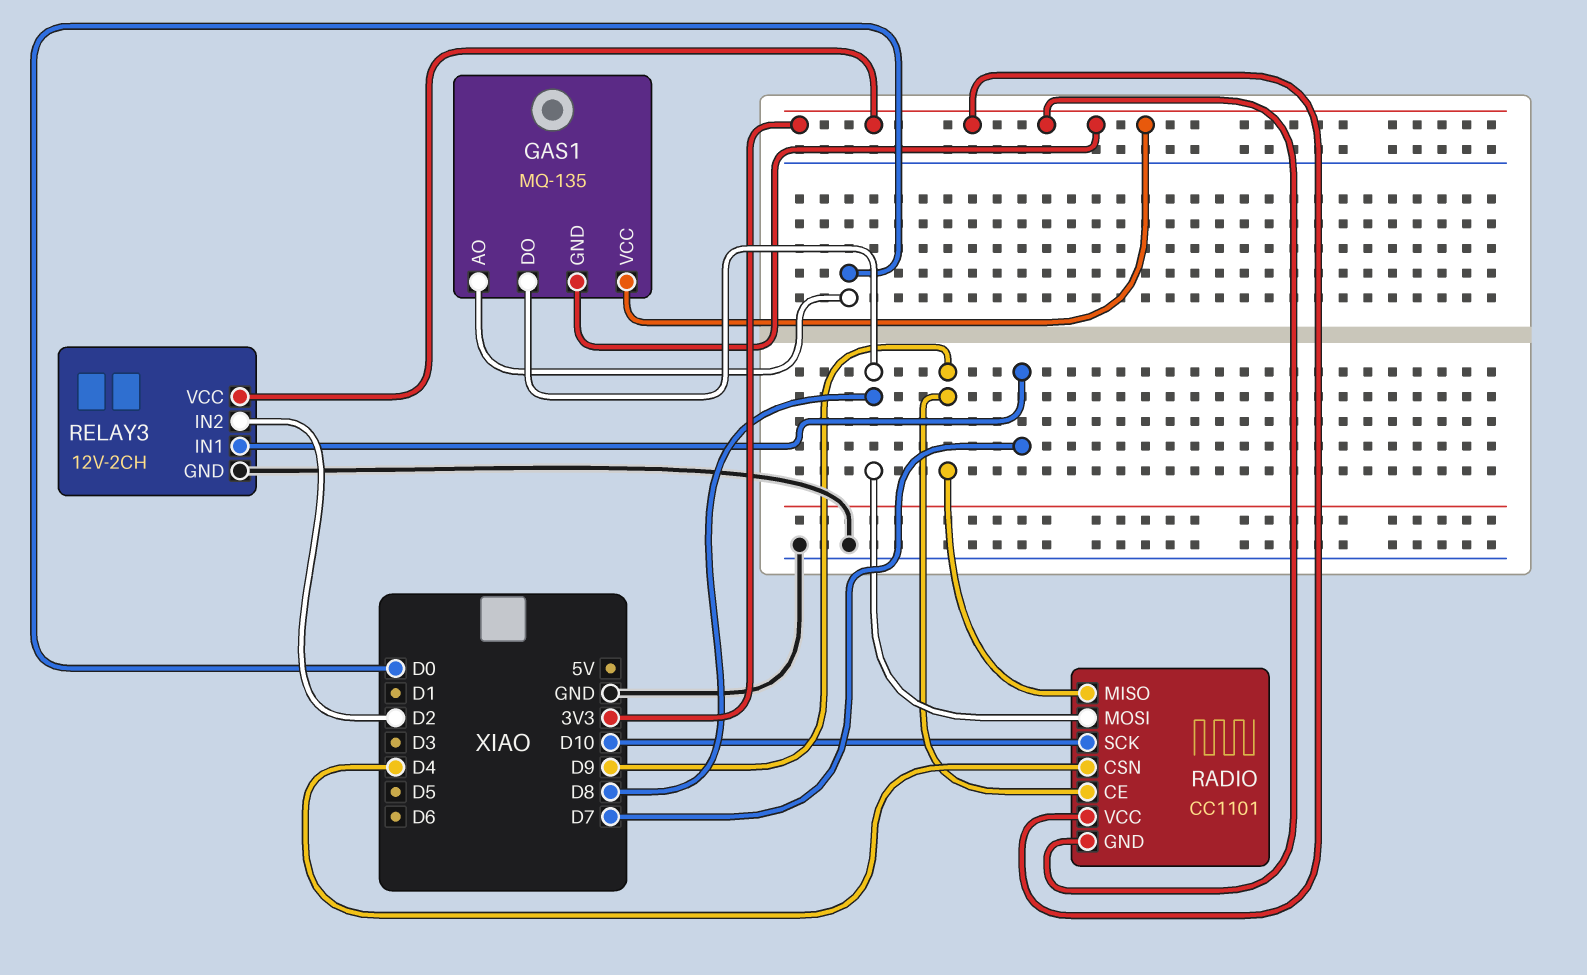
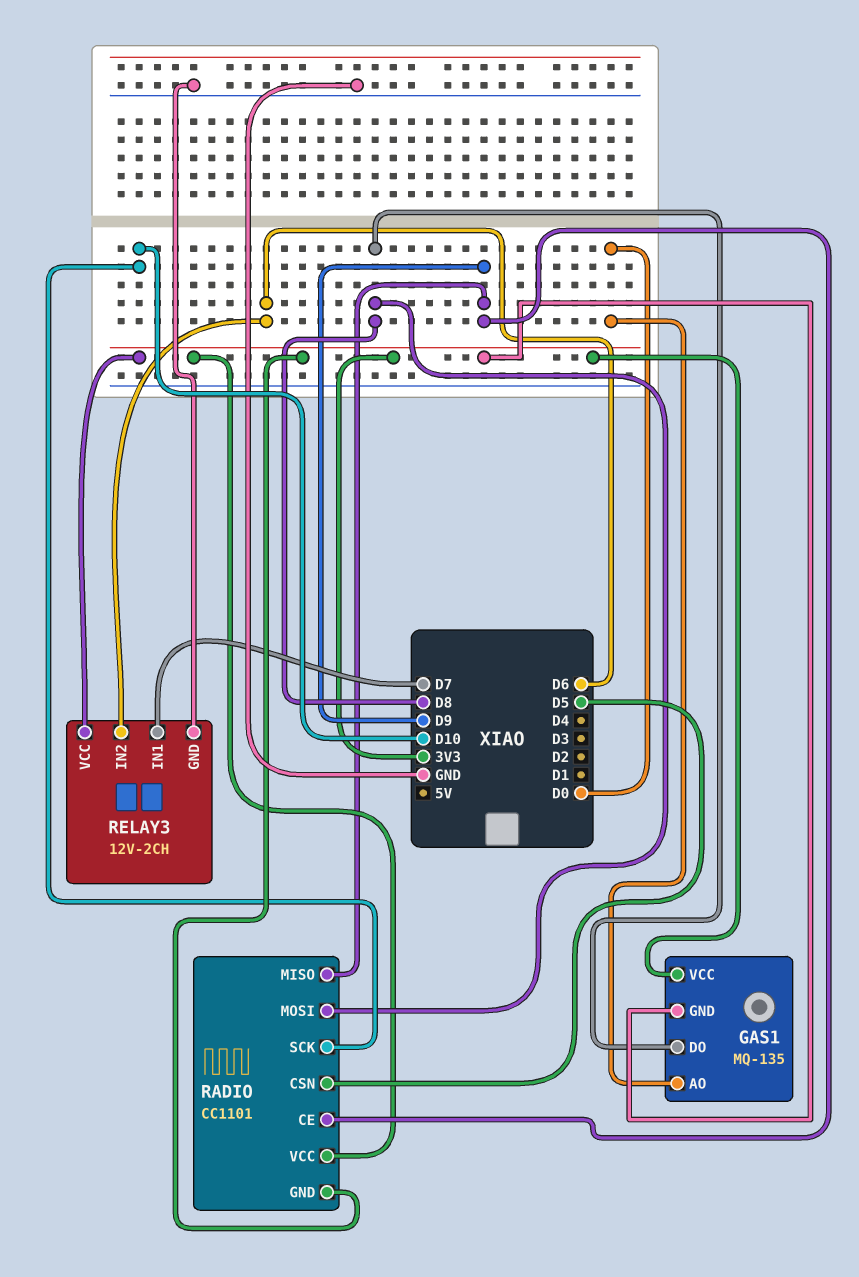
RADIO pin CSN: D4 -> D5
RELAY3 pin IN2: D2 -> D6

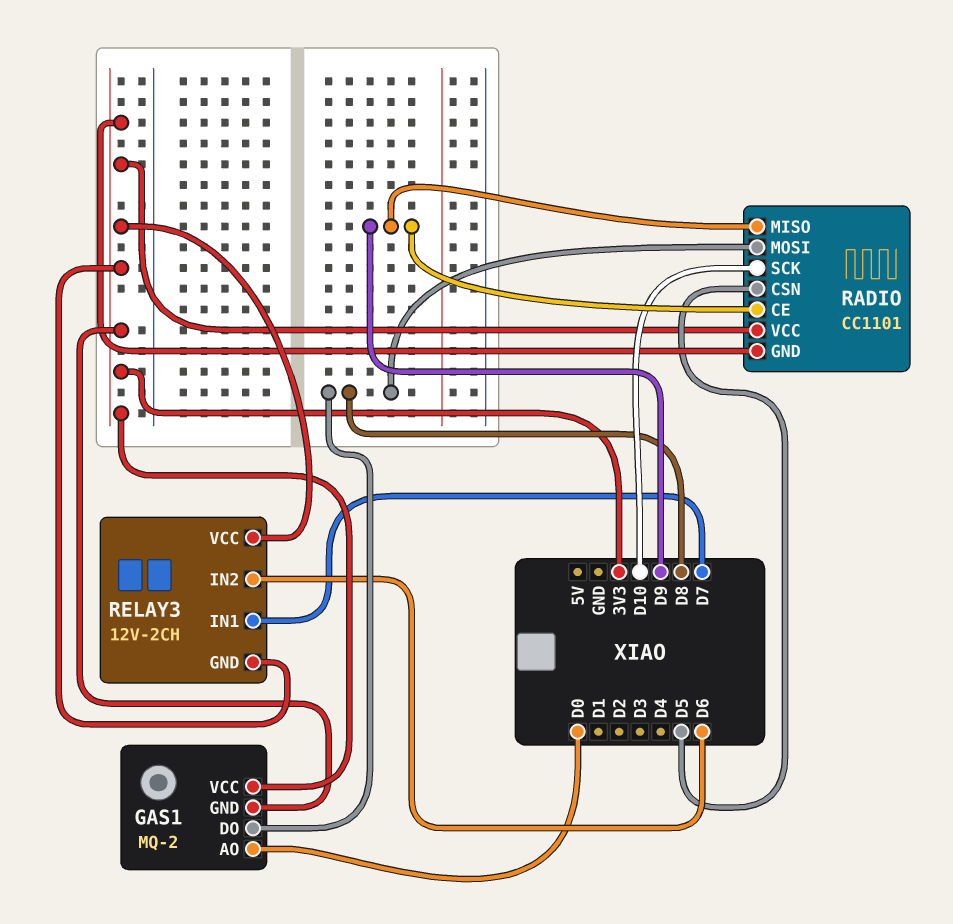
GAS1: MQ-135 -> MQ-2
RELAY3 pin GND: GND -> 3V3

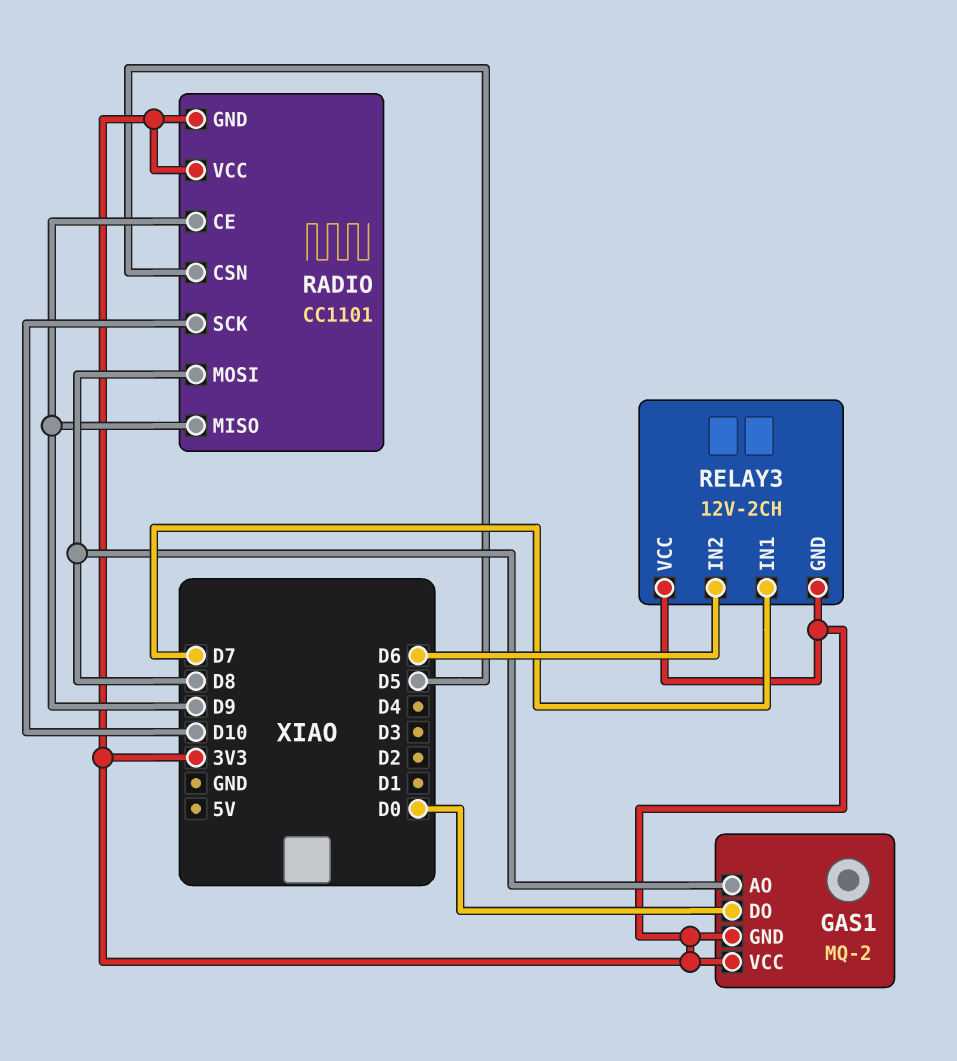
GAS1 pin AO: D0 -> D8
GAS1 pin DO: D8 -> D0

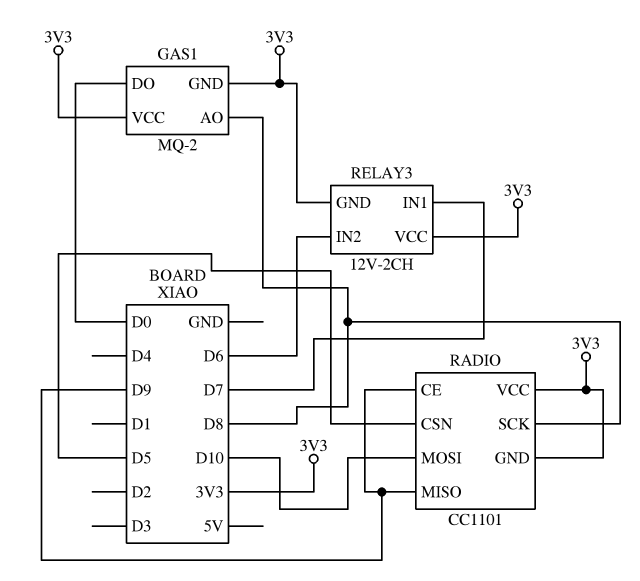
RADIO pin MOSI: D8 -> D10
RADIO pin SCK: D10 -> D8

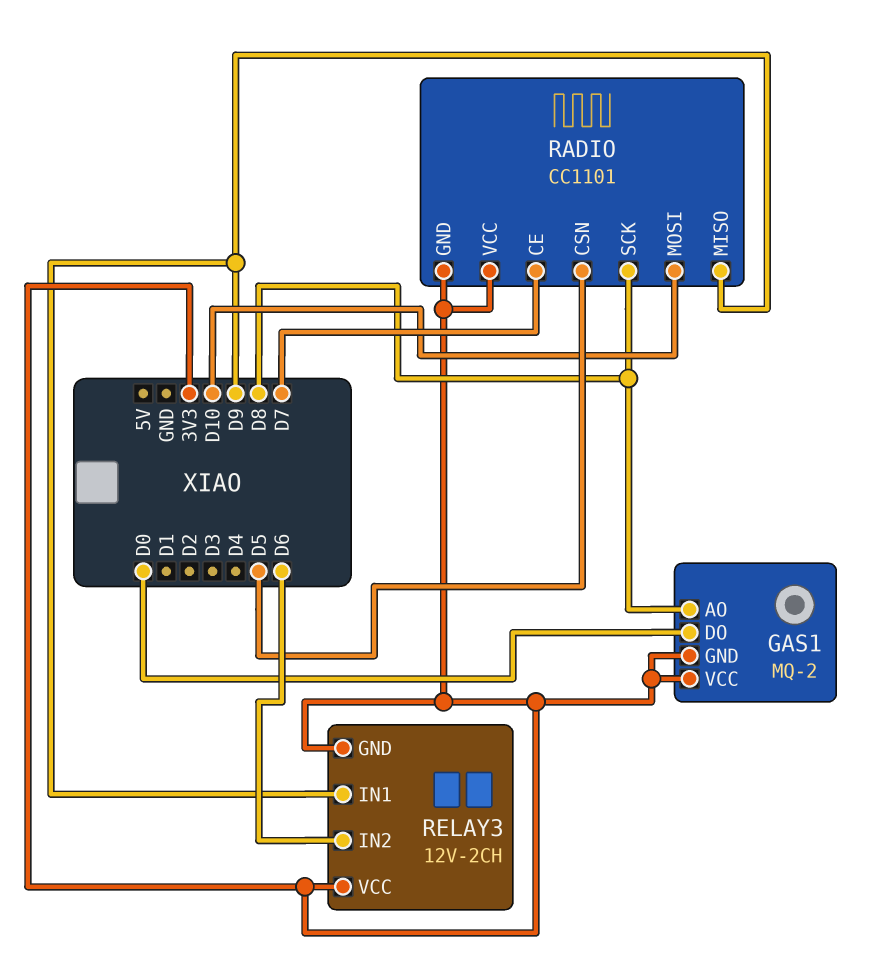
RADIO pin CE: D9 -> D7
RELAY3 pin IN1: D7 -> D9

